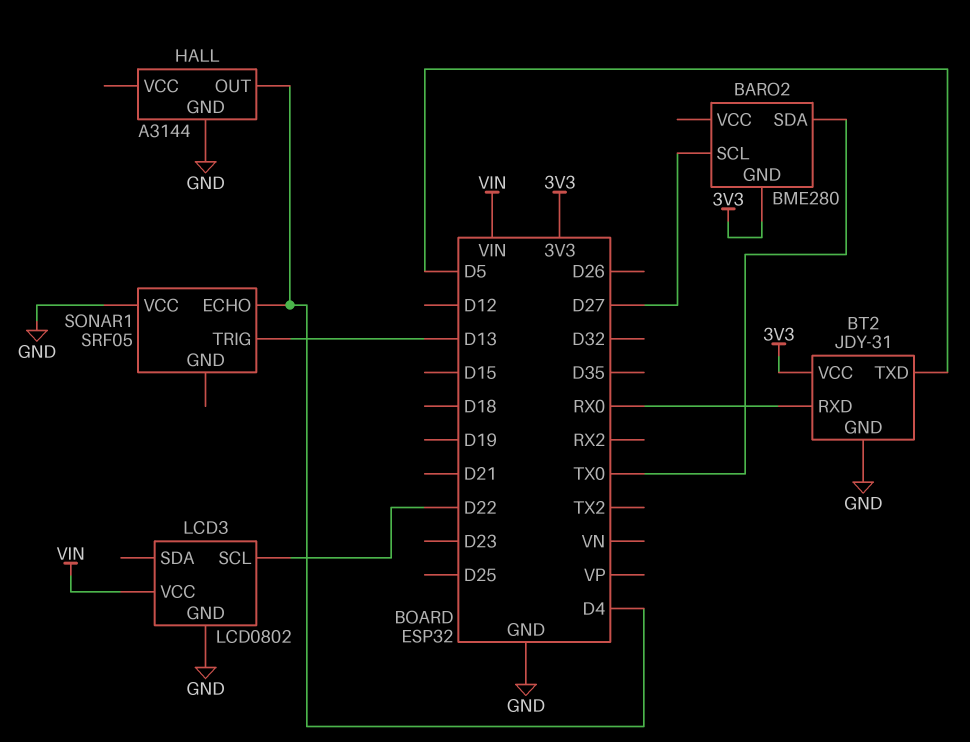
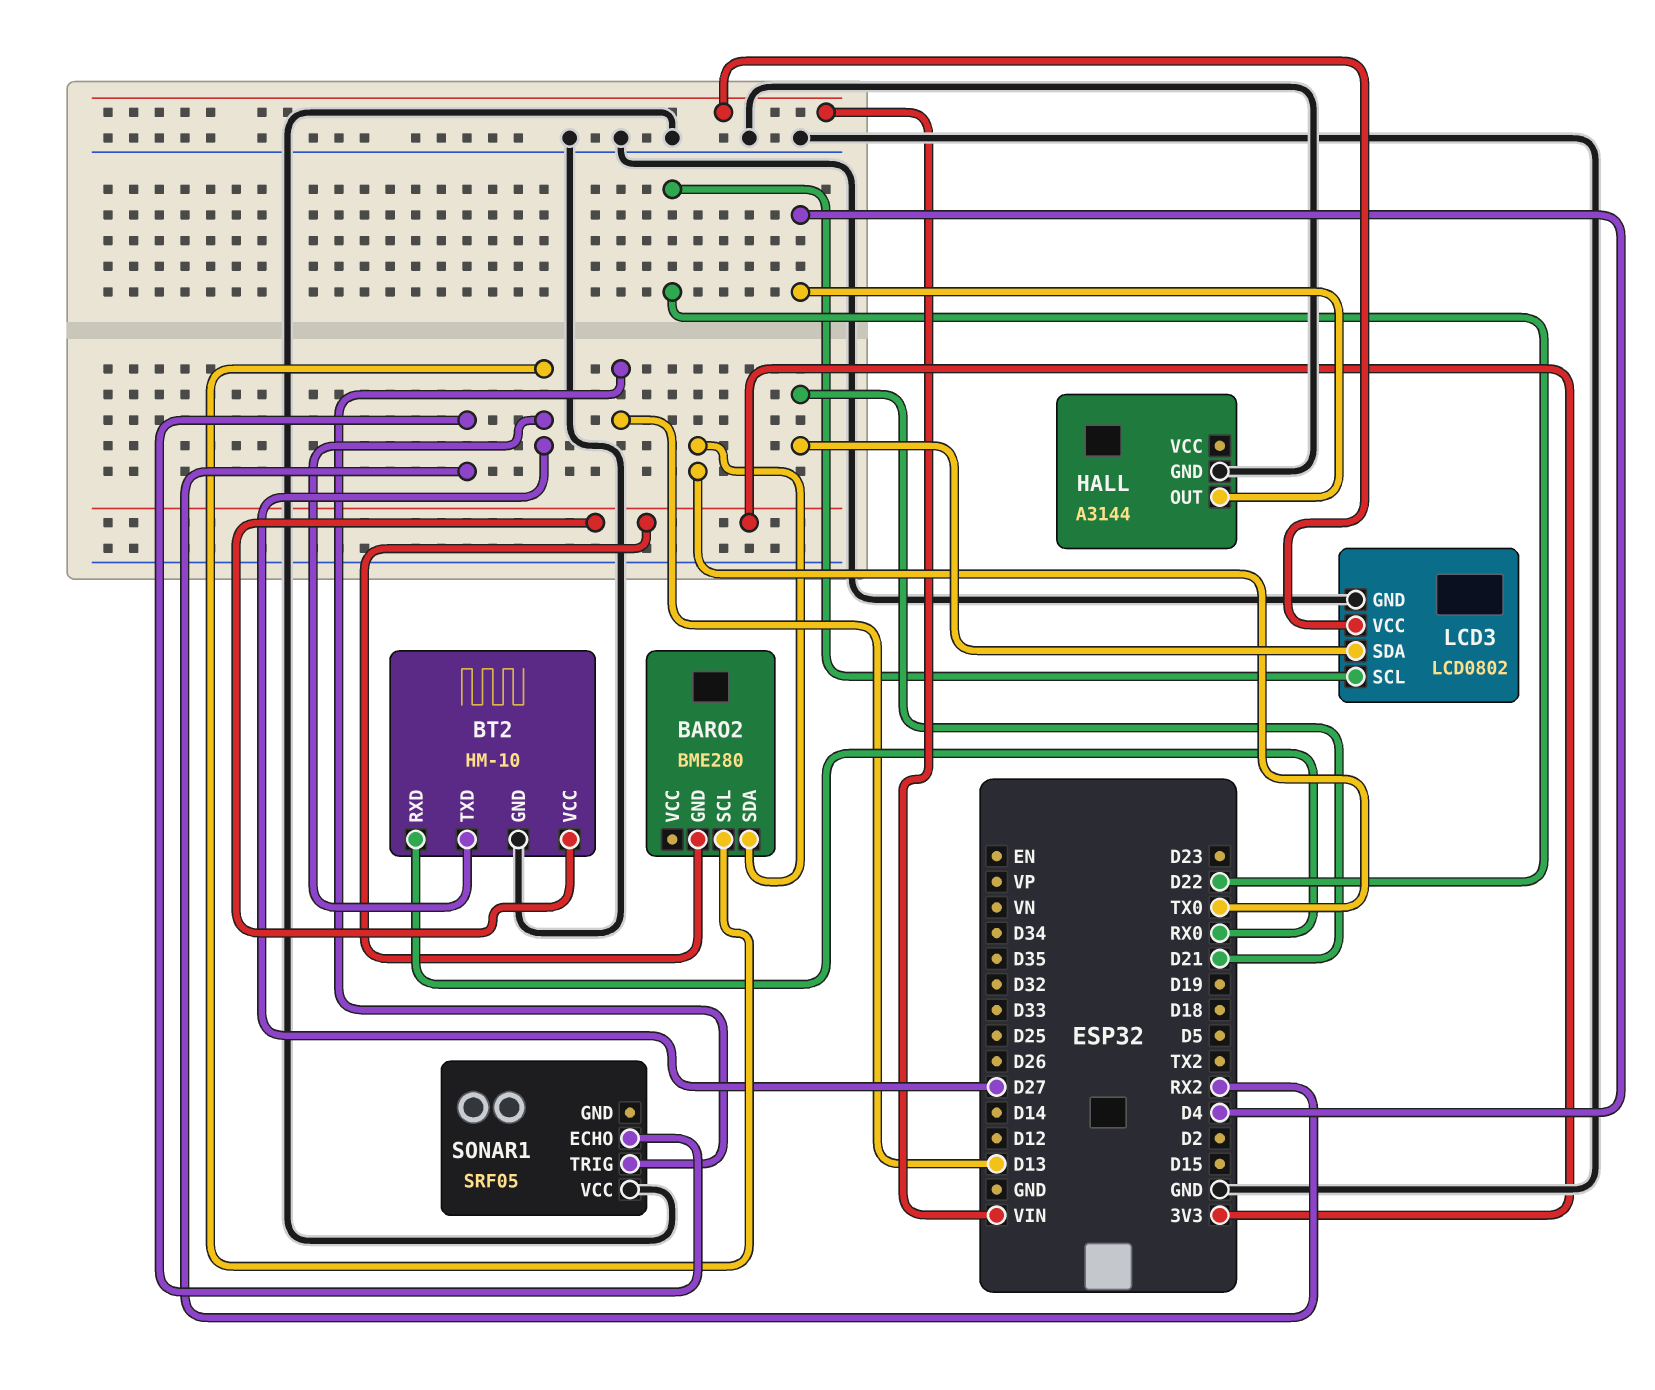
BT2: JDY-31 -> HM-10
BT2 pin TXD: D5 -> D27
LCD3 pin SDA: none -> D21
SONAR1 pin ECHO: D4 -> RX2

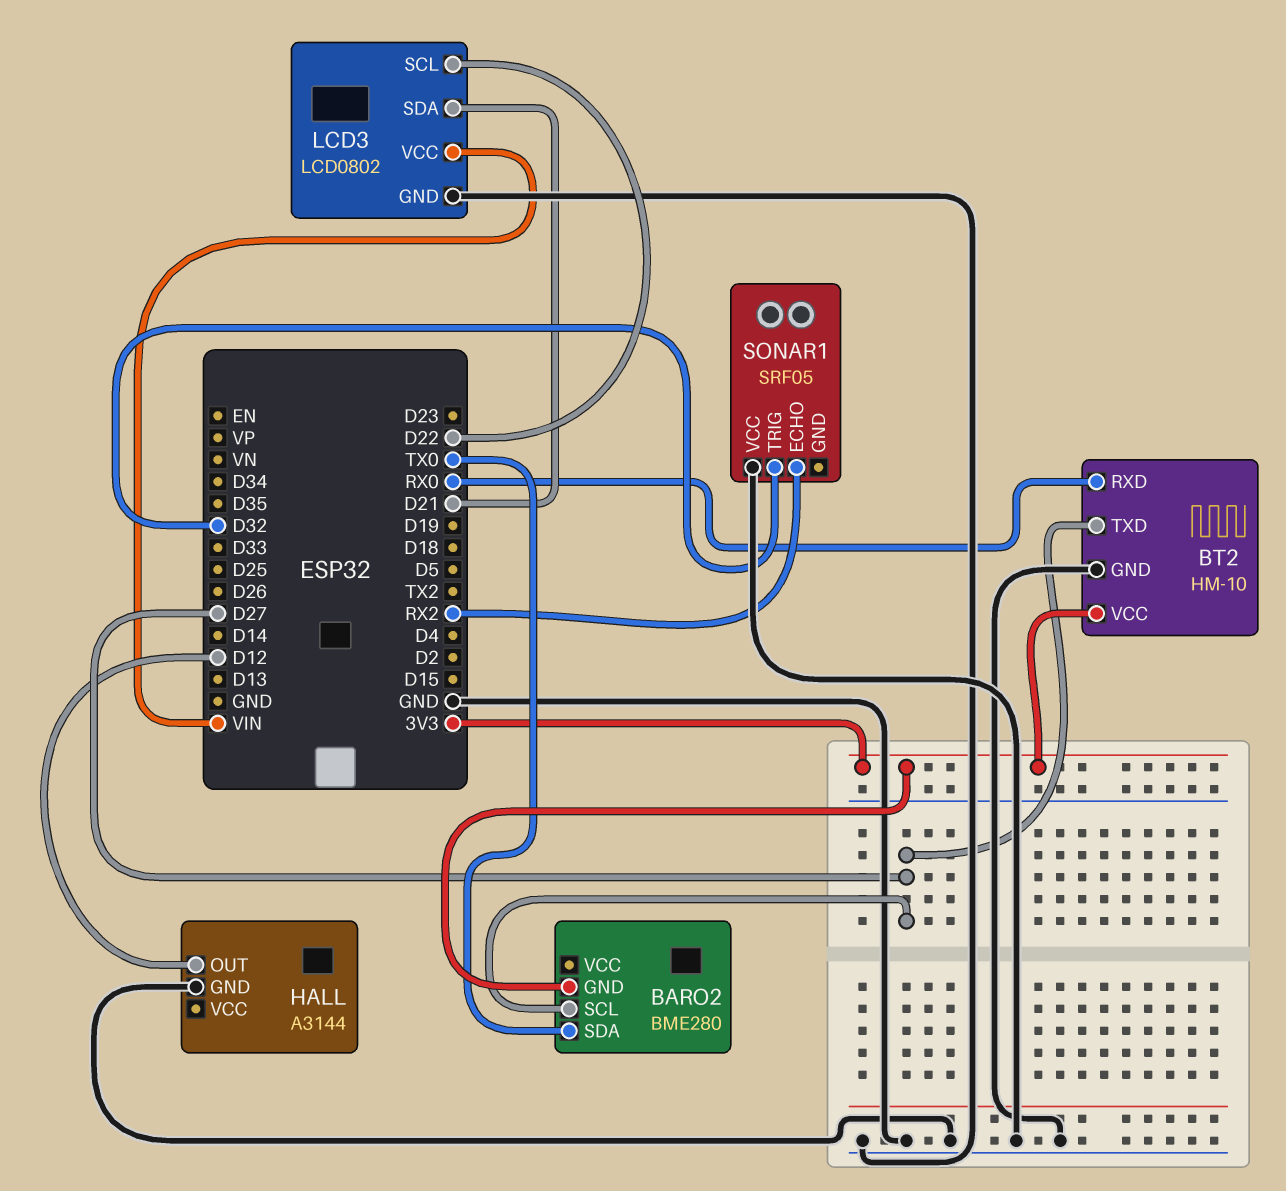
HALL pin OUT: D4 -> D12
SONAR1 pin TRIG: D13 -> D32

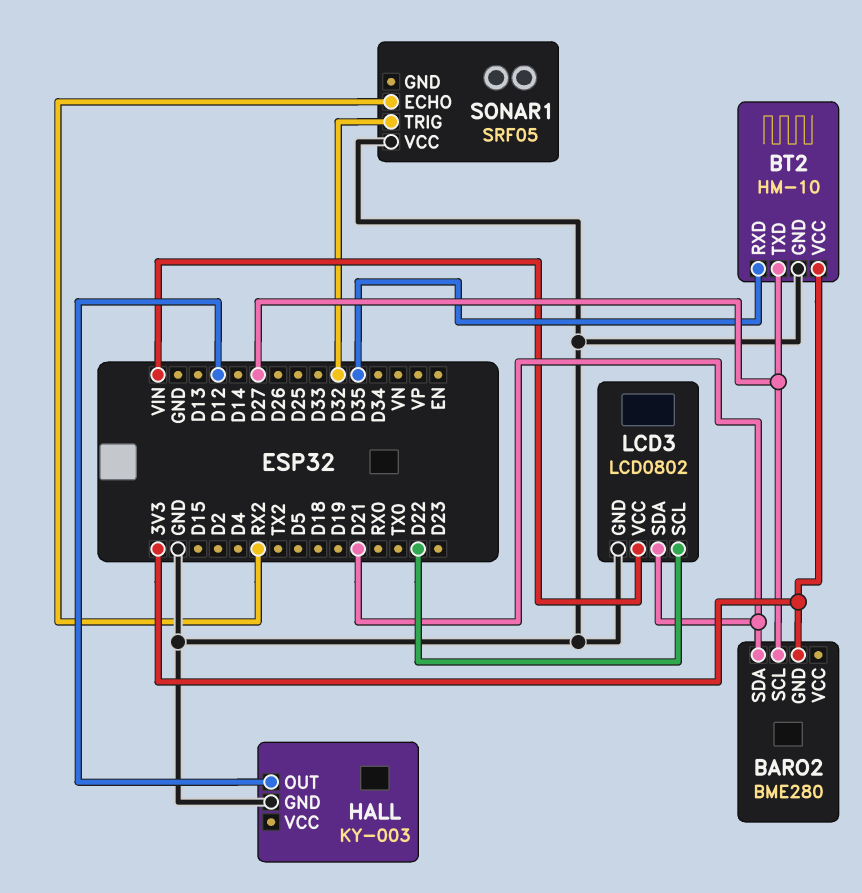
BARO2 pin SDA: TX0 -> D21
BT2 pin RXD: RX0 -> D35
HALL: A3144 -> KY-003

